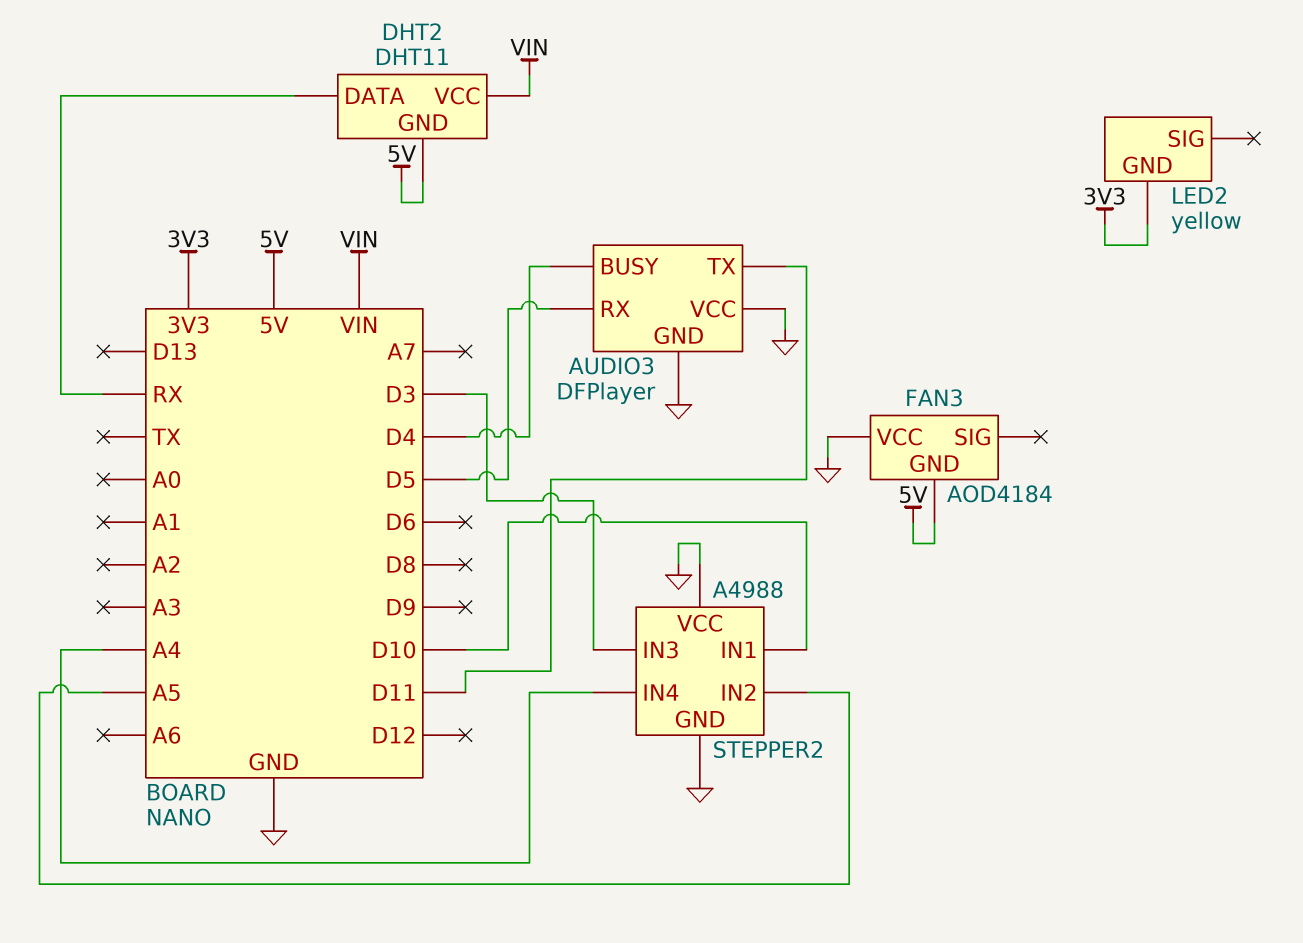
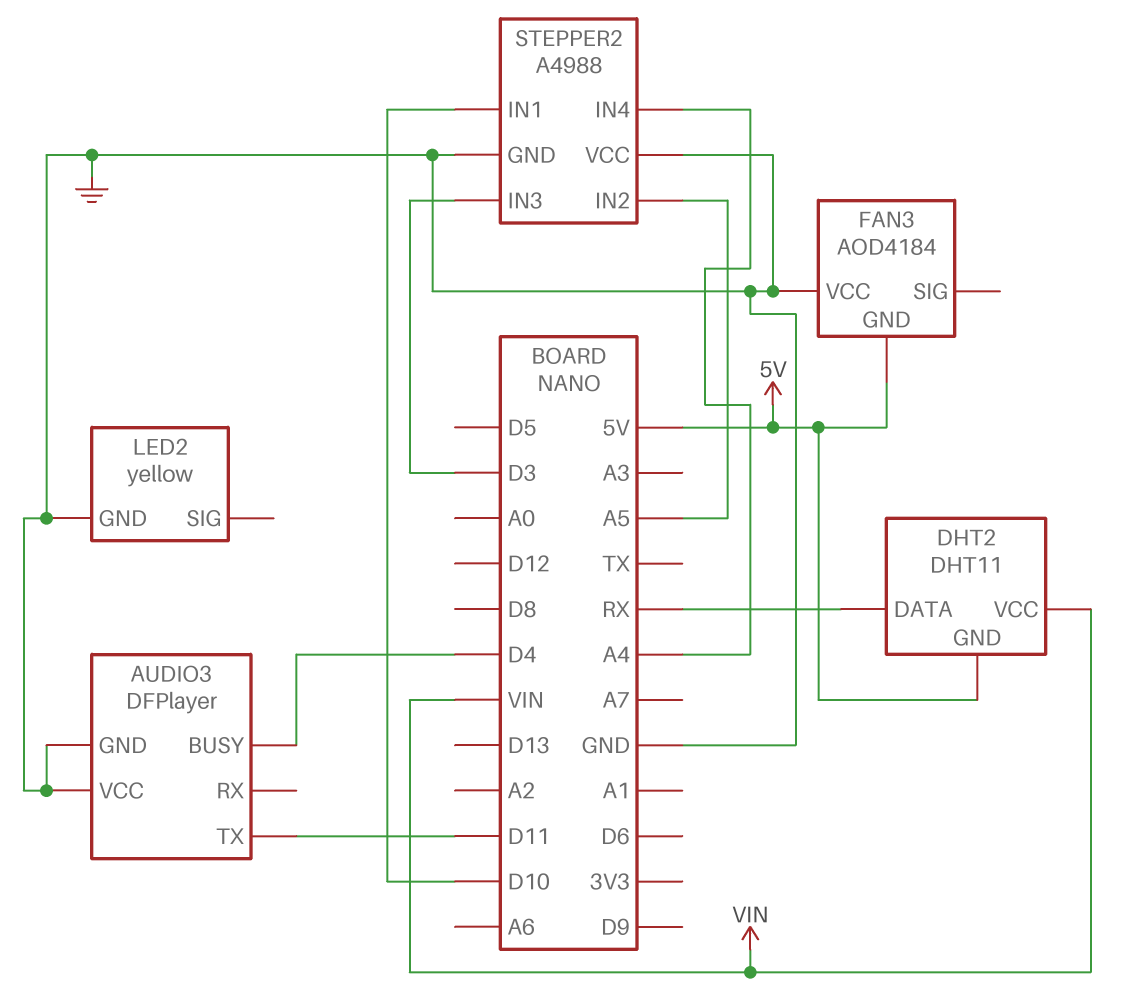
AUDIO3 pin RX: D5 -> none
LED2 pin GND: 3V3 -> GND

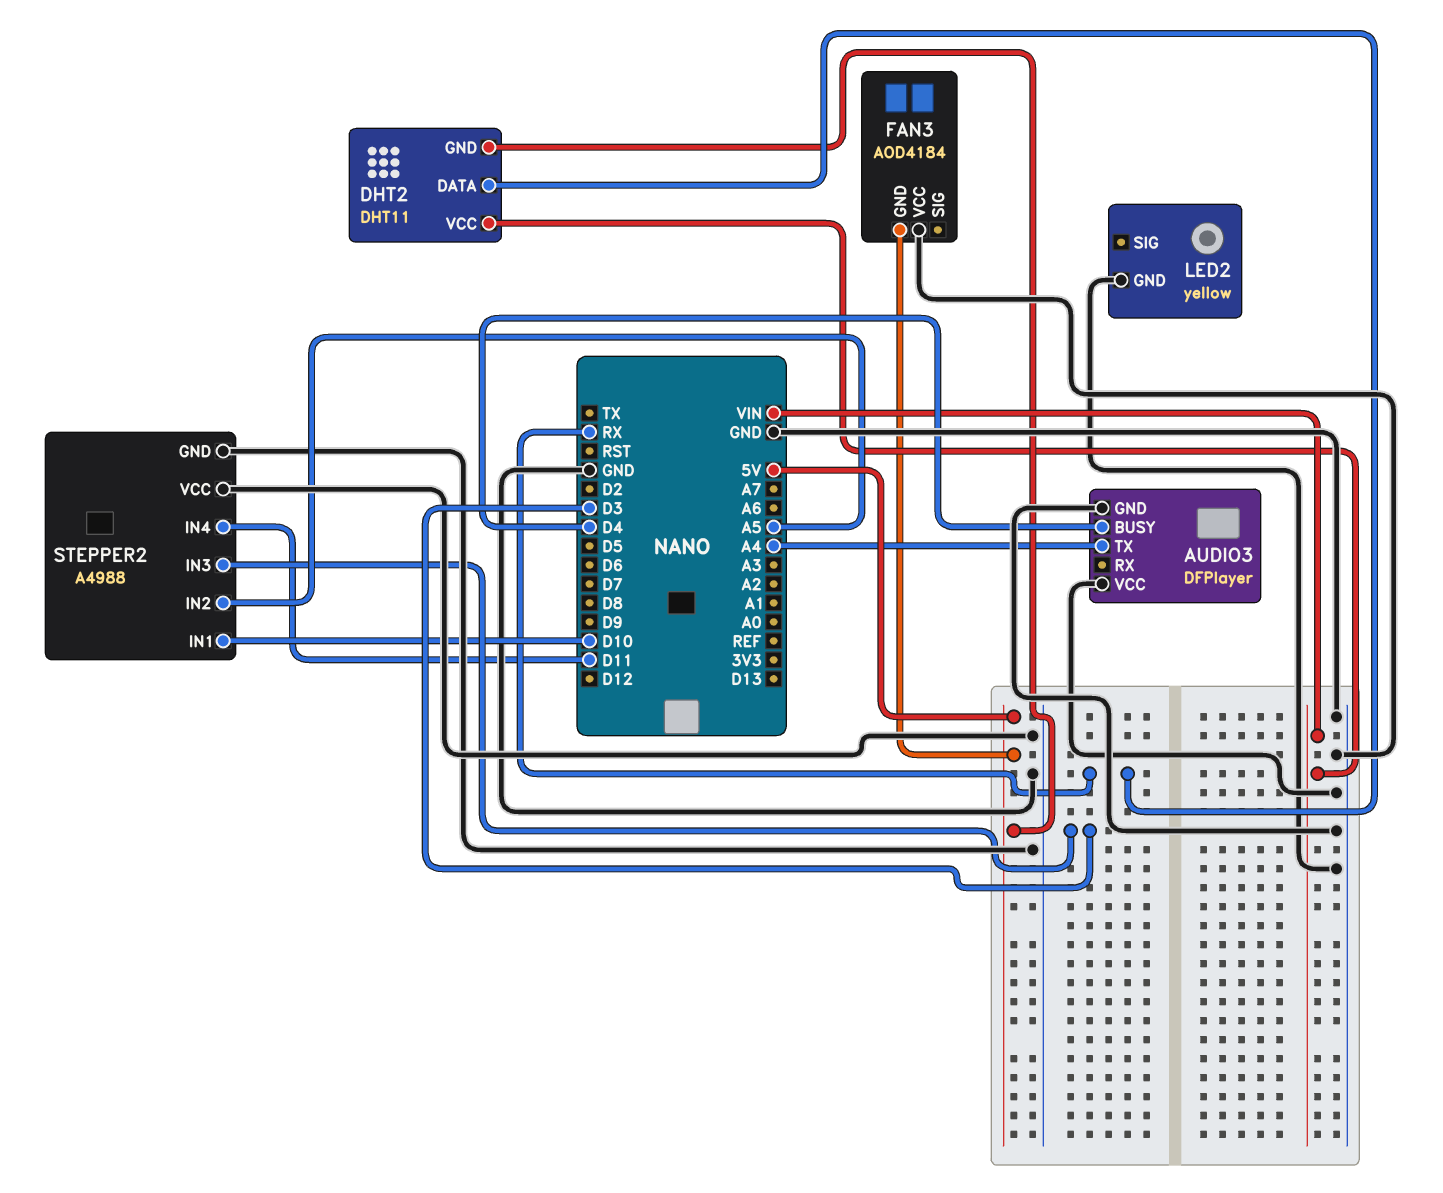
AUDIO3 pin TX: D11 -> A4
STEPPER2 pin IN4: A4 -> D11

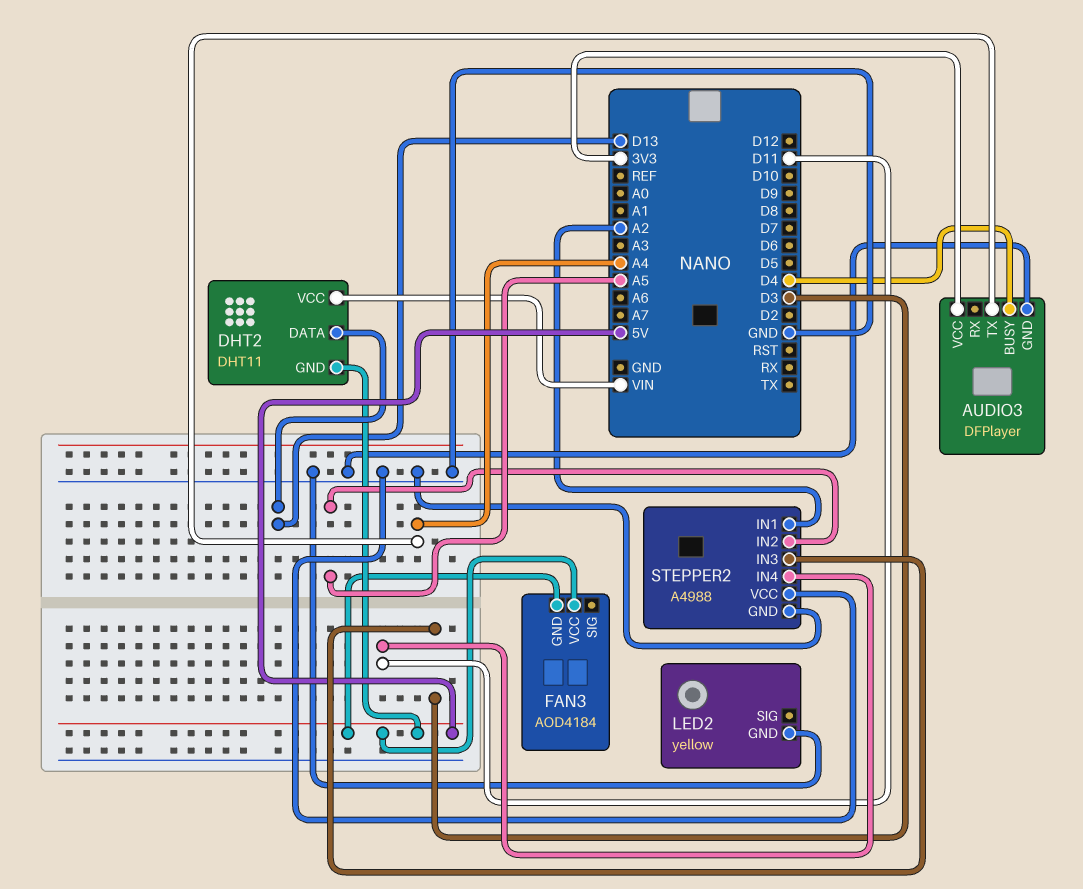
AUDIO3 pin VCC: GND -> 3V3
DHT2 pin DATA: RX -> D13
FAN3 pin VCC: GND -> 5V
STEPPER2 pin IN1: D10 -> A2

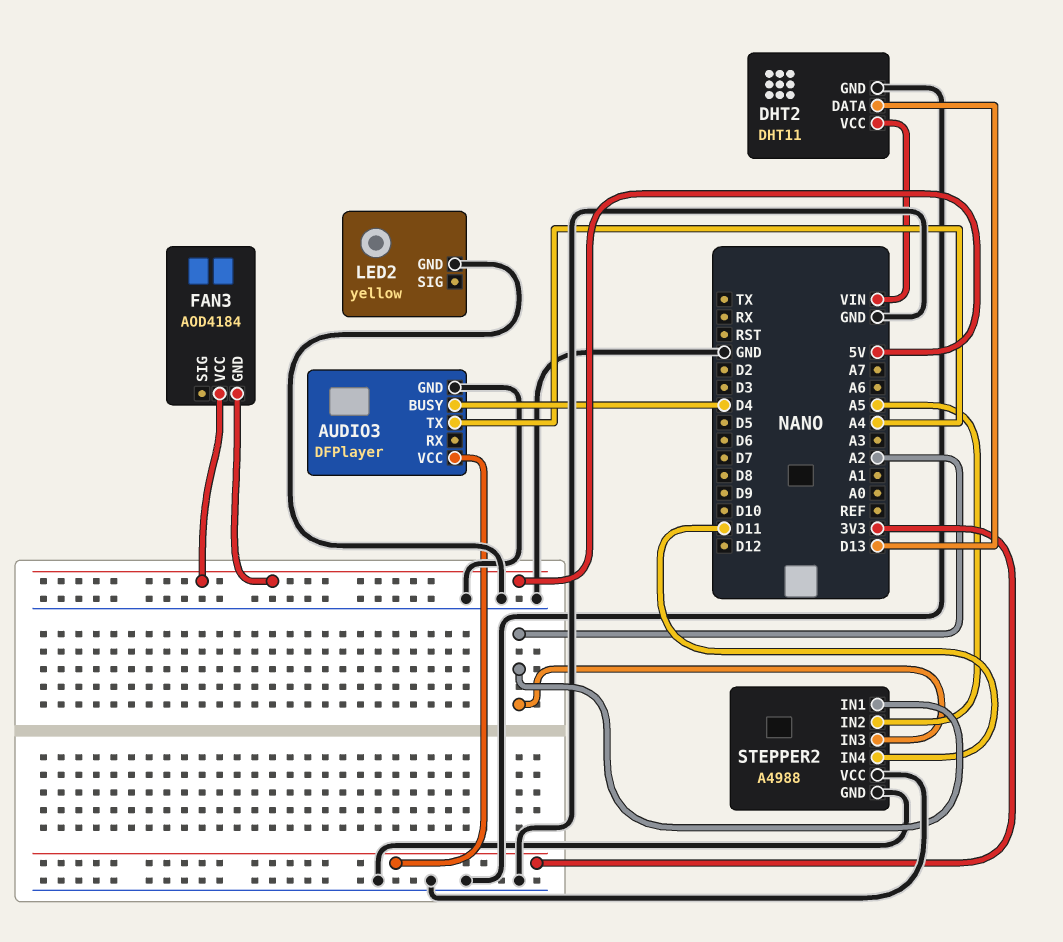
DHT2 pin GND: 5V -> GND
STEPPER2 pin IN3: D3 -> A2

